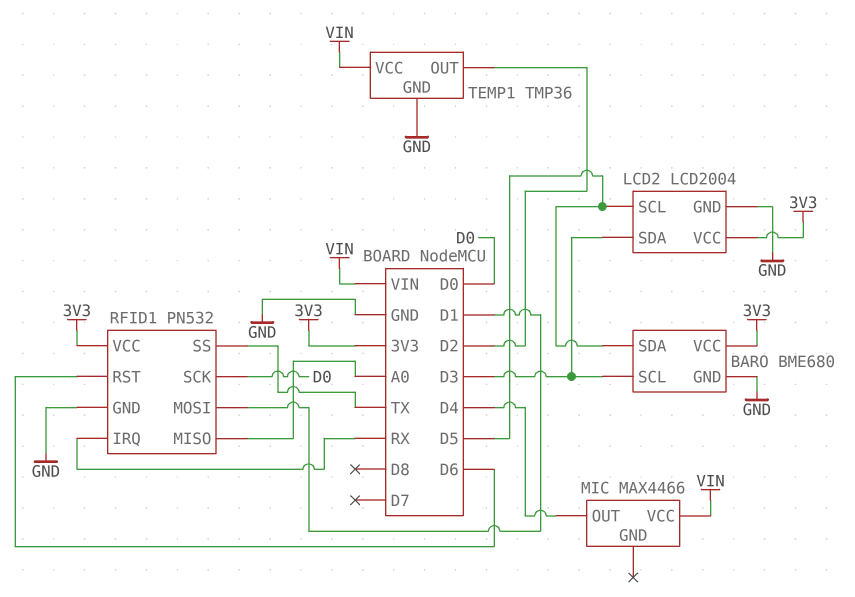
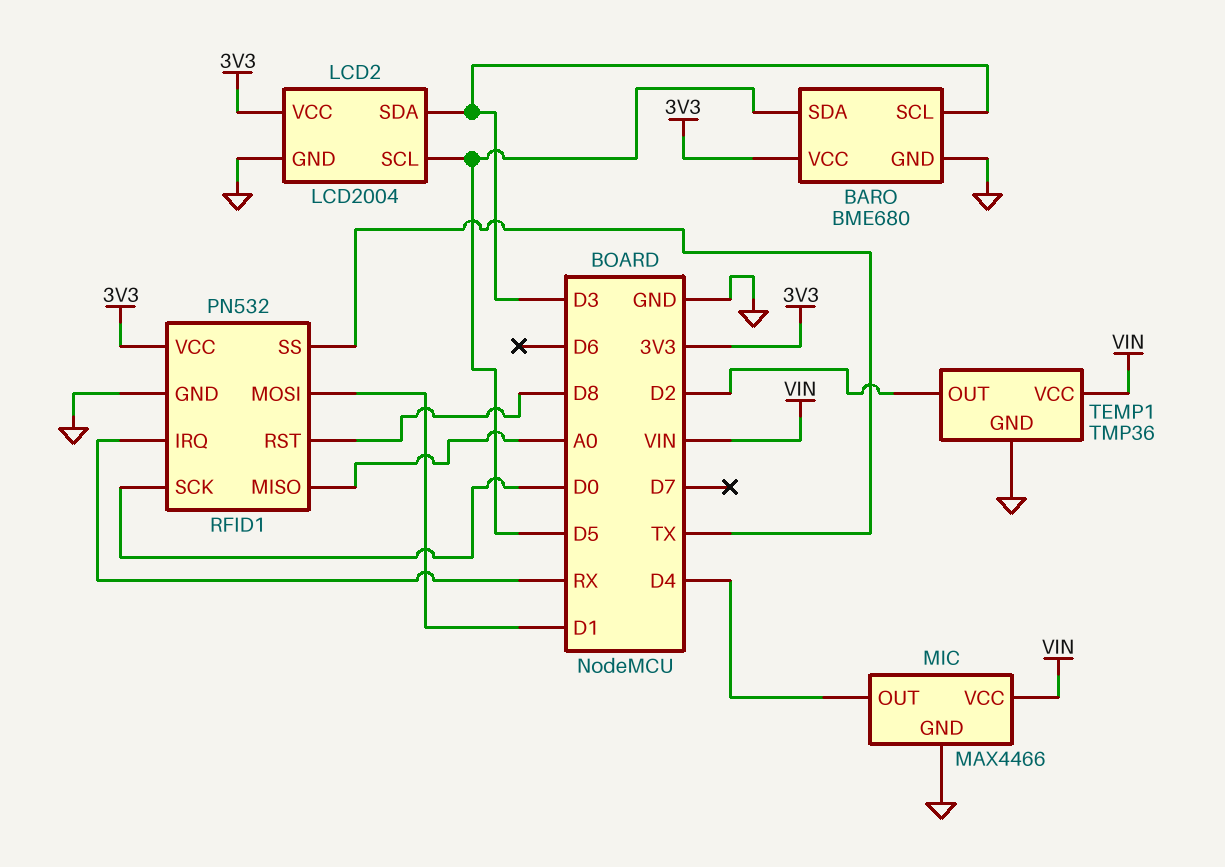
MIC pin GND: none -> GND
RFID1 pin RST: D6 -> D8

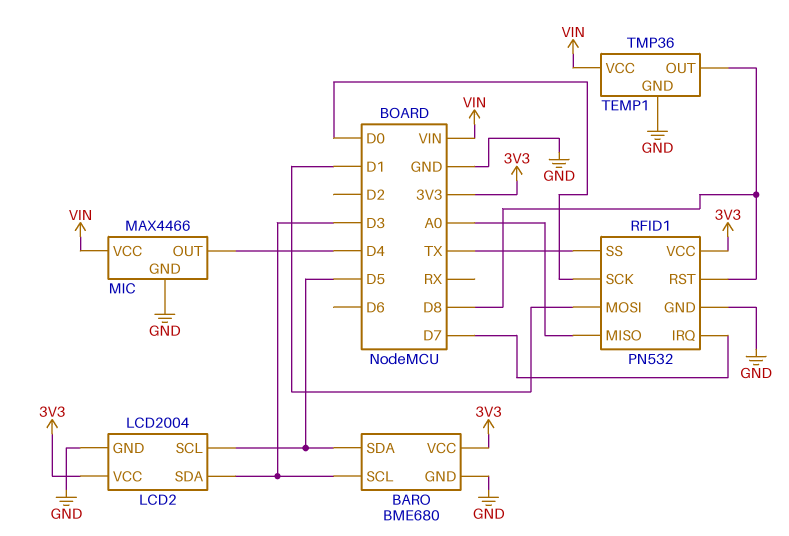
RFID1 pin IRQ: RX -> D7
TEMP1 pin OUT: D2 -> D8

